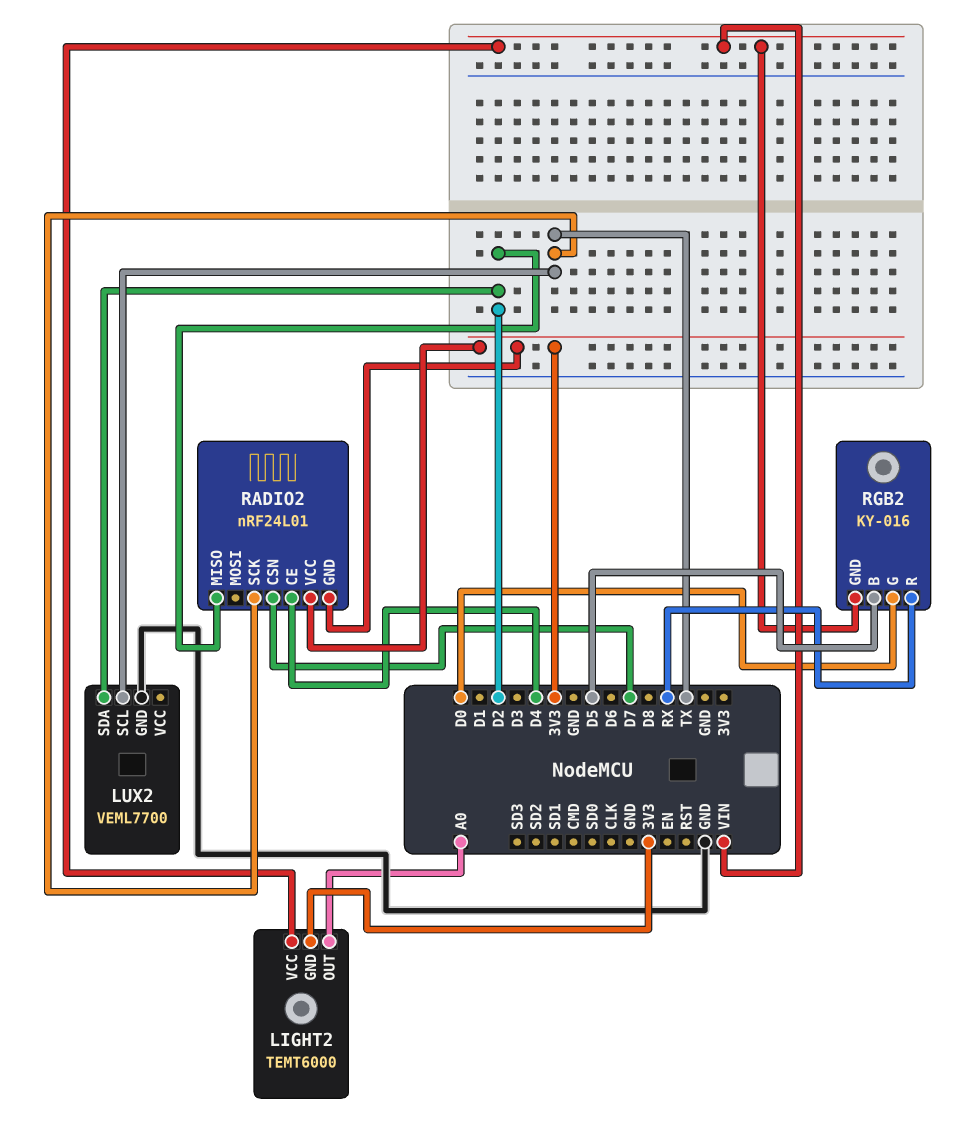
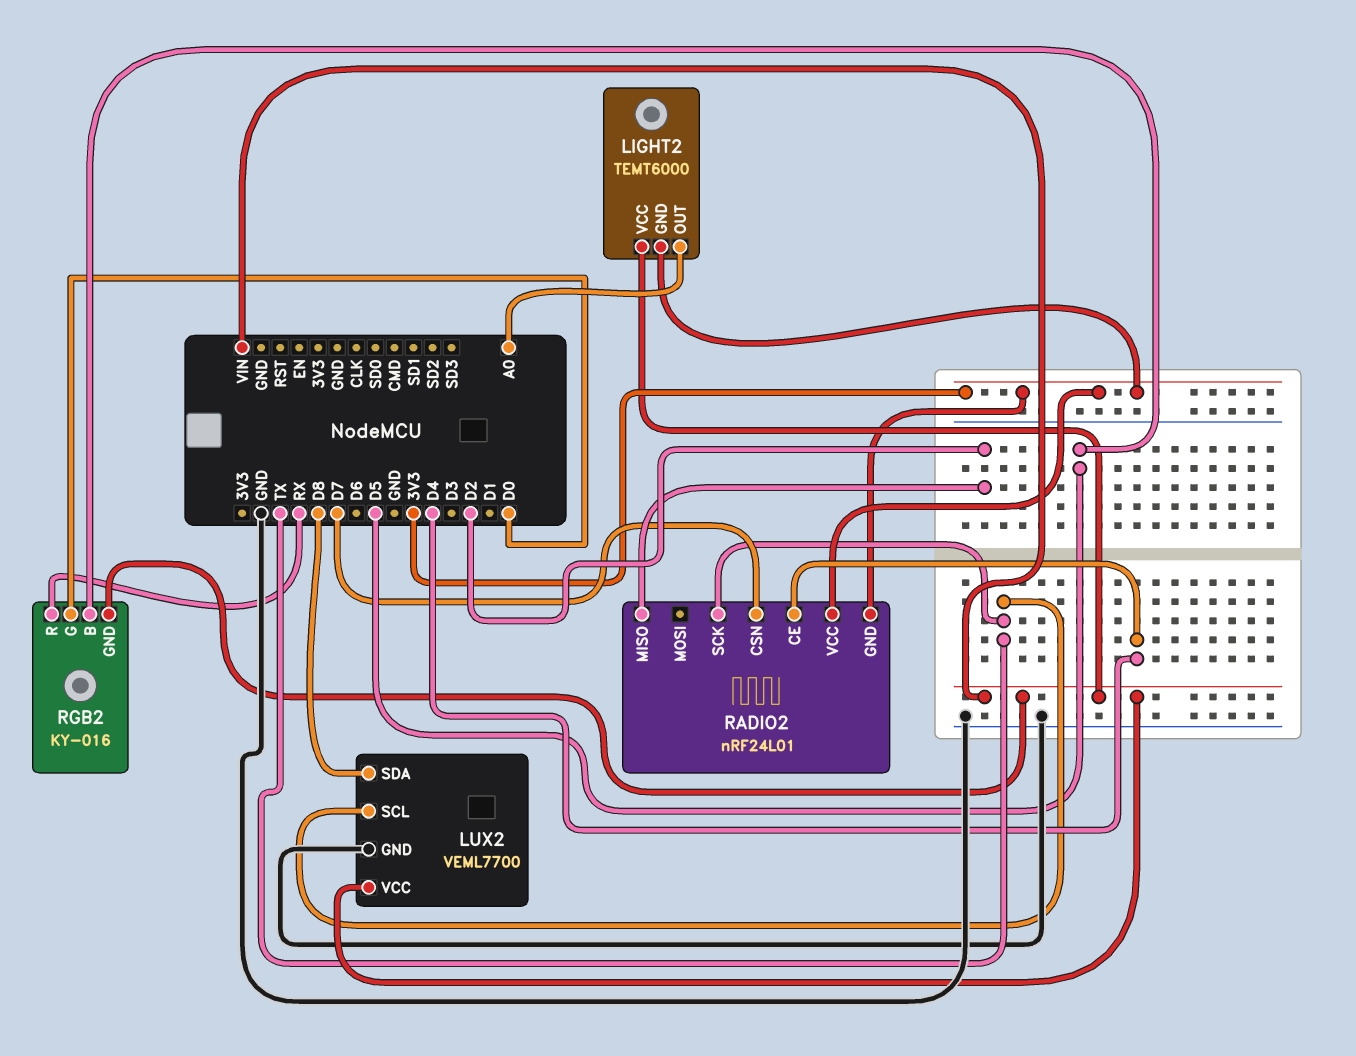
LUX2 pin SDA: D2 -> D8
LUX2 pin VCC: none -> VIN

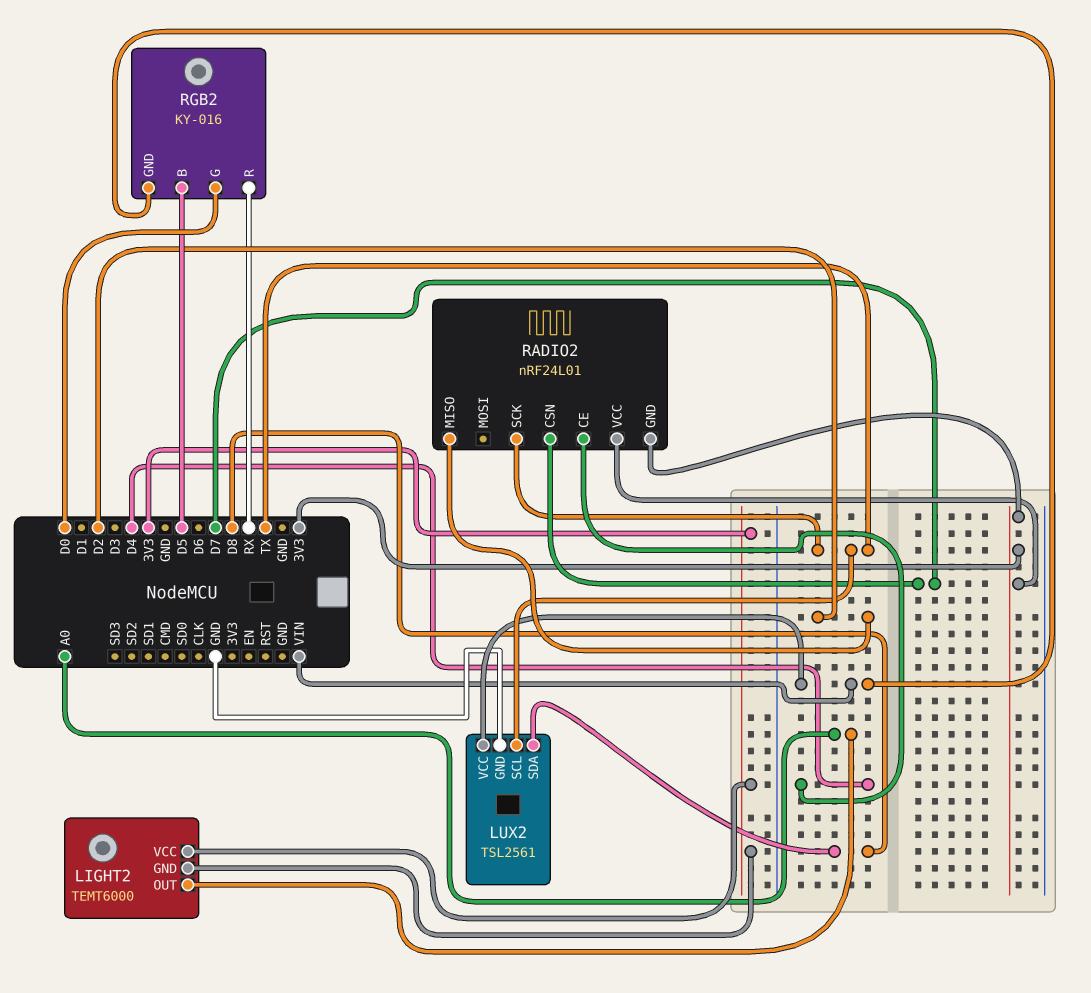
LIGHT2 pin VCC: VIN -> 3V3
LUX2: VEML7700 -> TSL2561

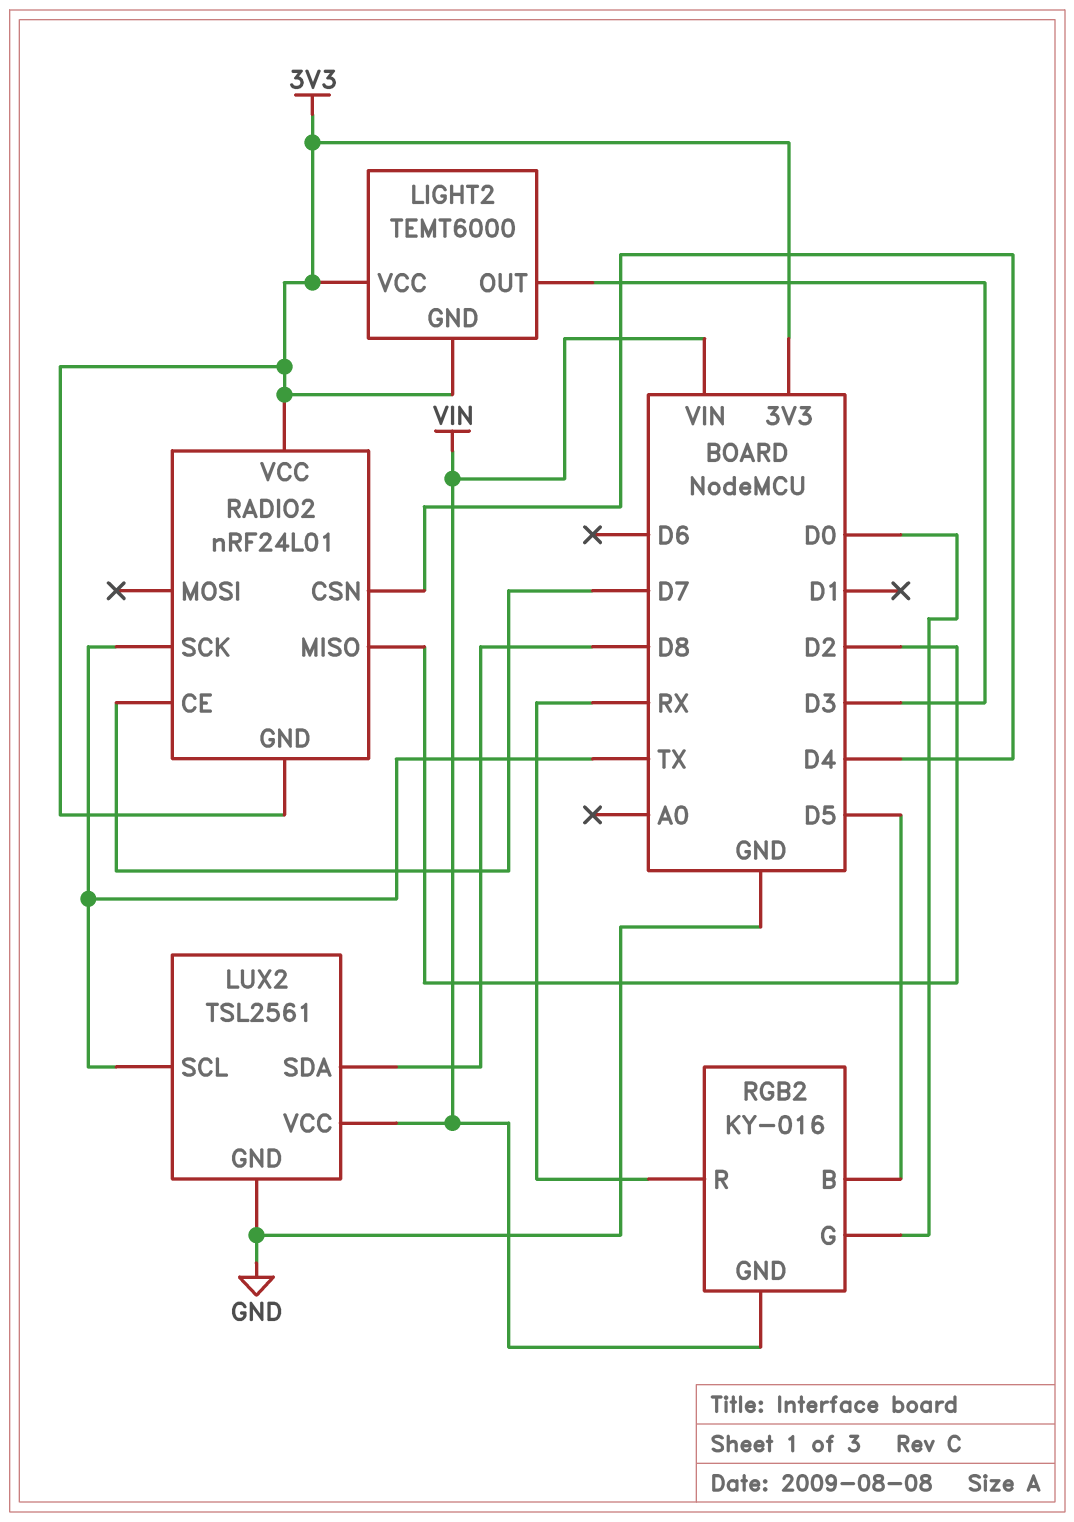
LIGHT2 pin OUT: A0 -> D3
RADIO2 pin CE: D4 -> D7
RADIO2 pin CSN: D7 -> D4

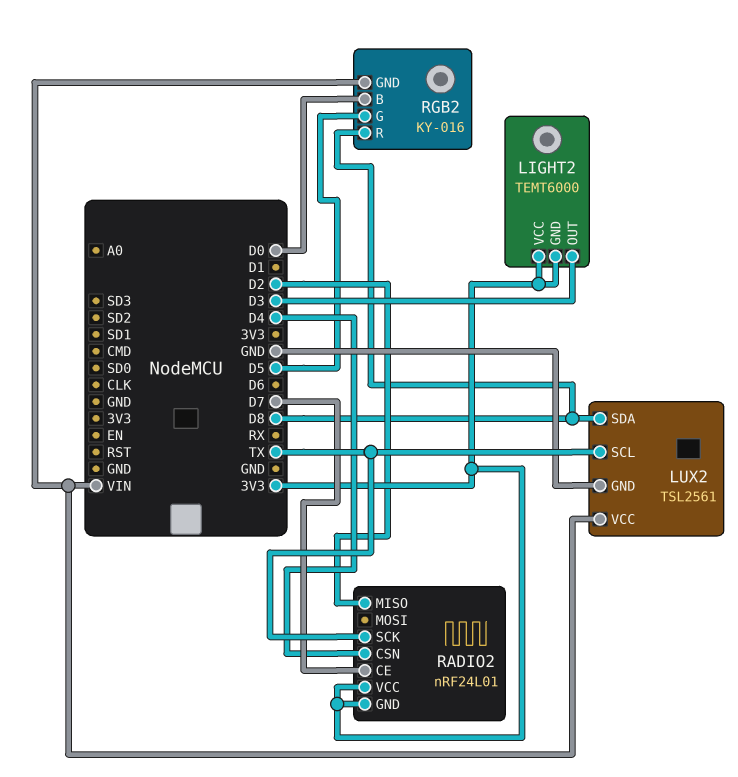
RGB2 pin B: D5 -> D0
RGB2 pin G: D0 -> D5
RGB2 pin R: RX -> D8

